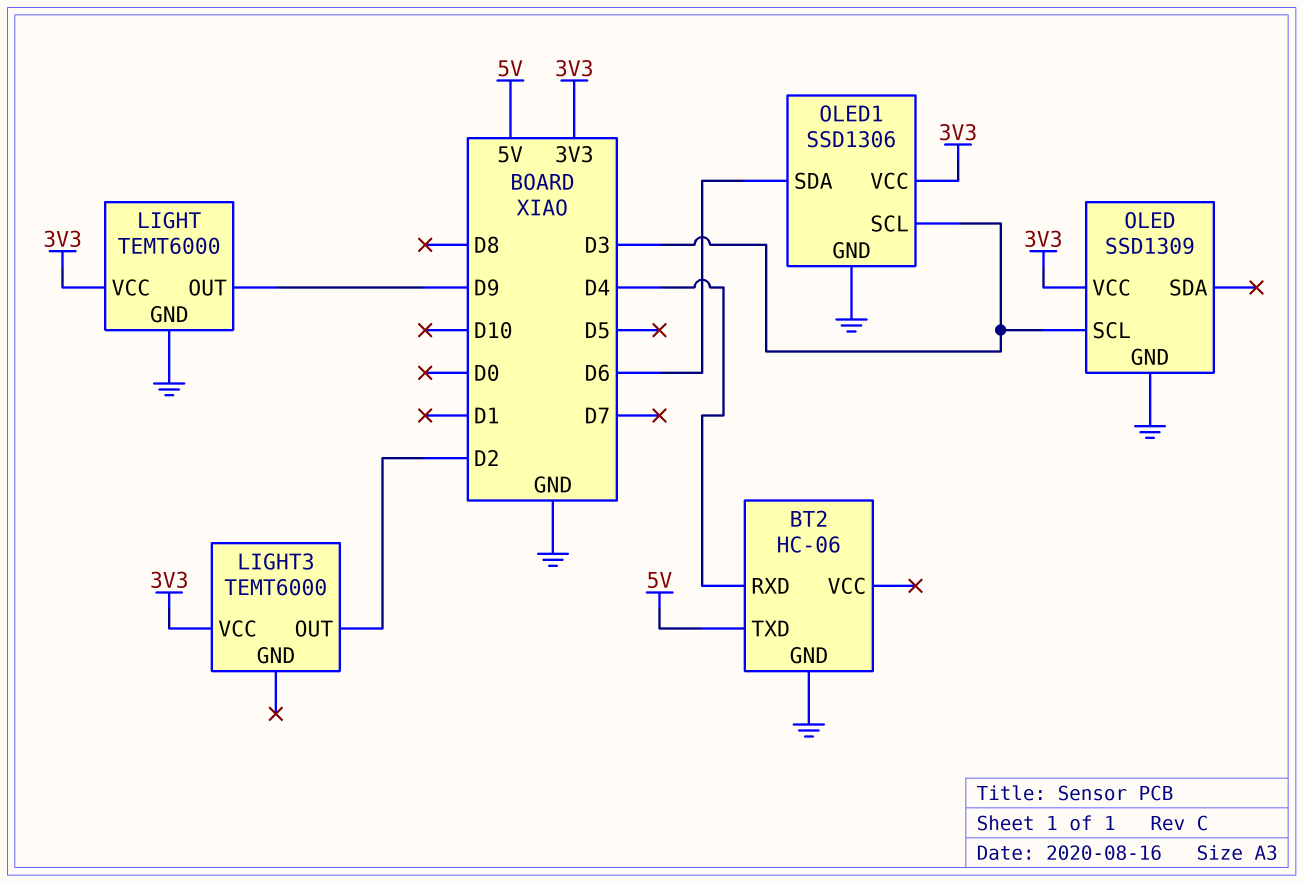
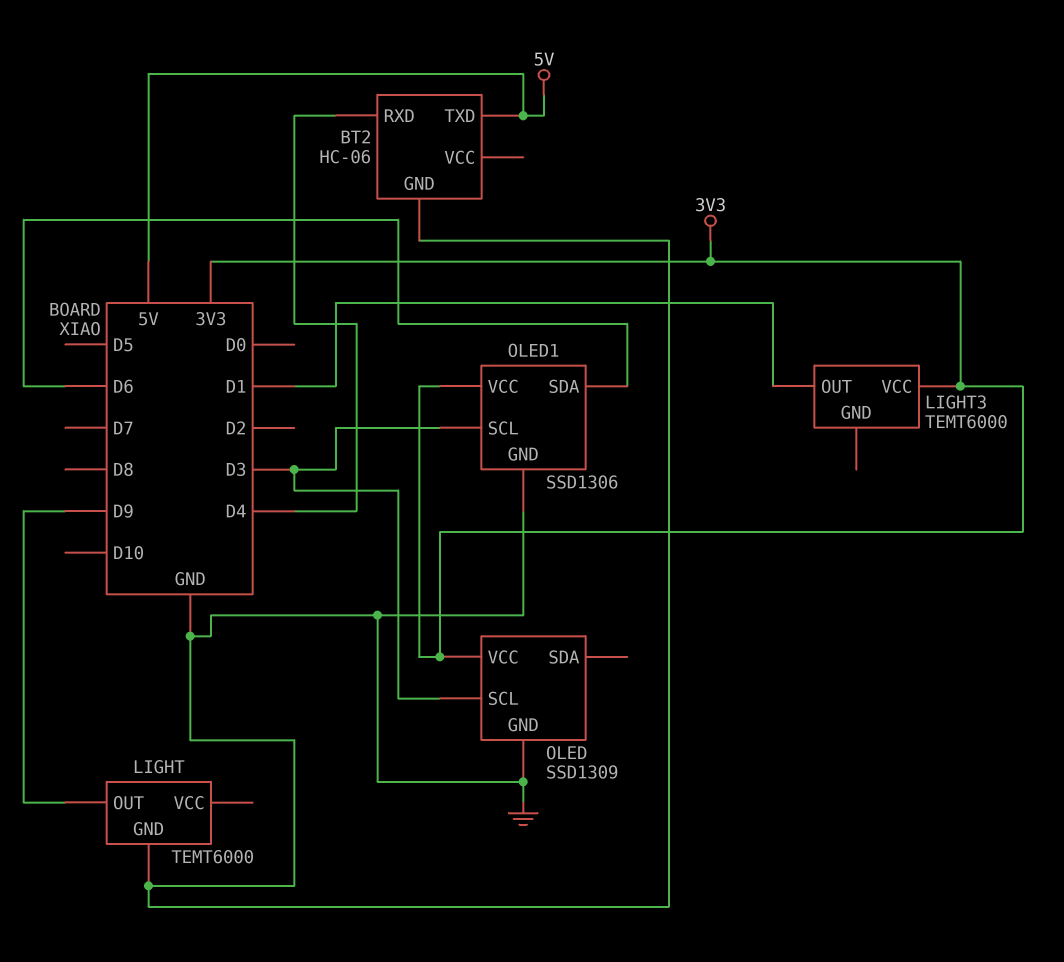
LIGHT pin VCC: 3V3 -> none
LIGHT3 pin OUT: D2 -> D1

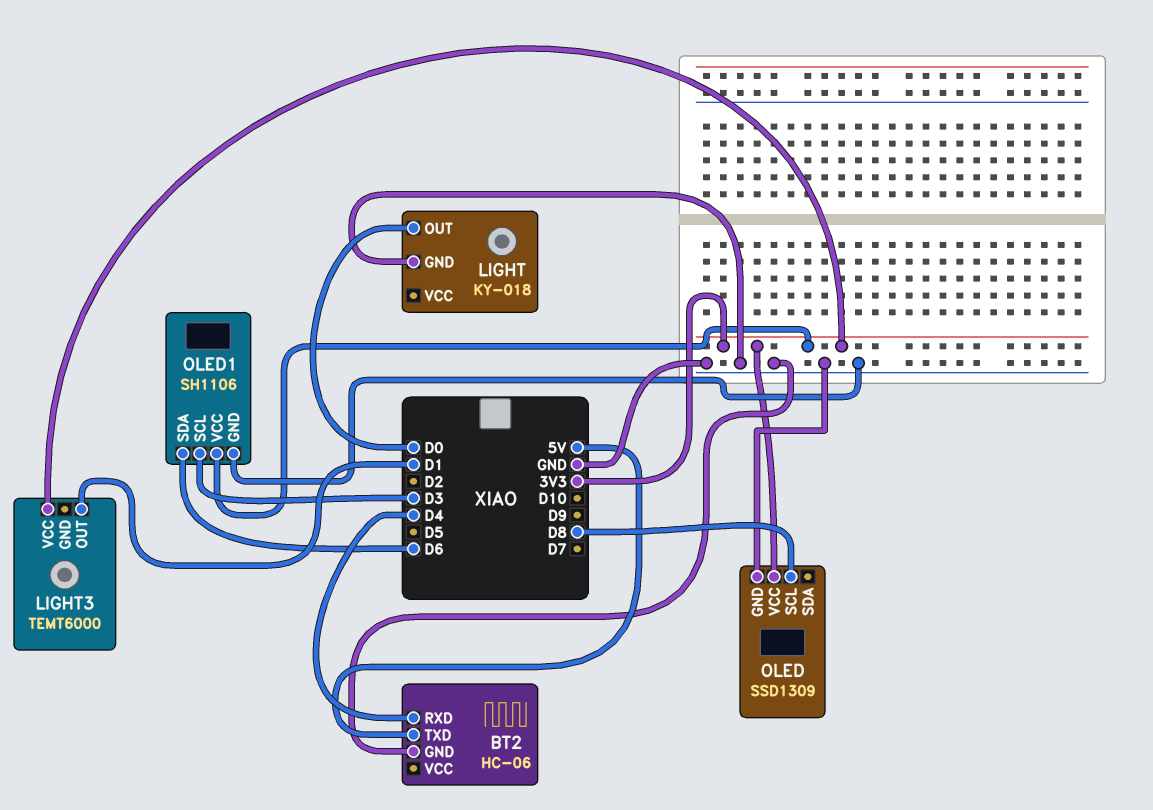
LIGHT: TEMT6000 -> KY-018
LIGHT pin OUT: D9 -> D0
OLED pin SCL: D3 -> D8
OLED1: SSD1306 -> SH1106

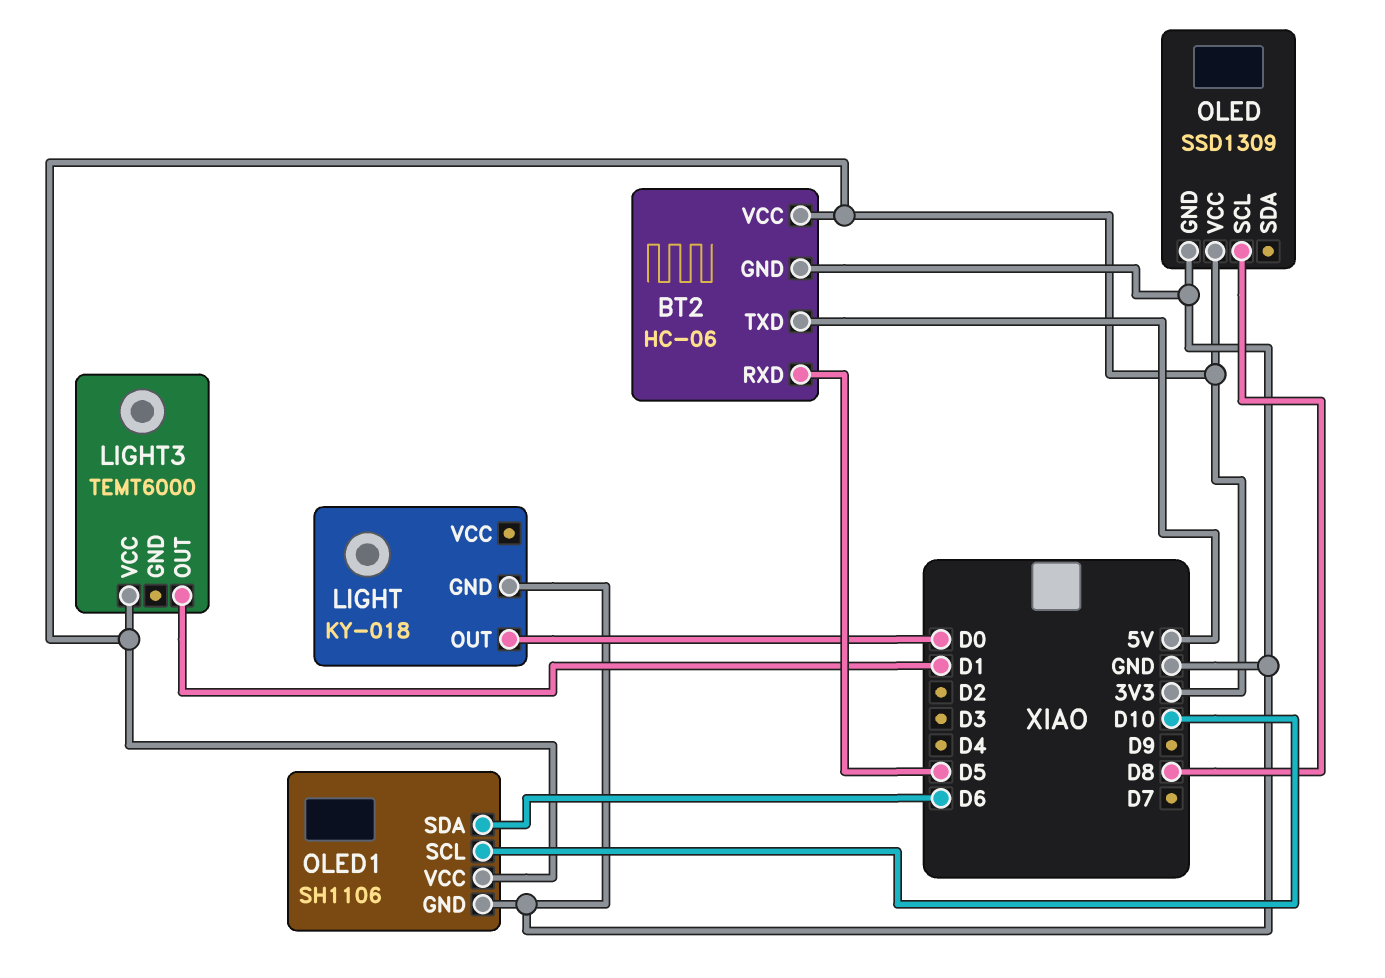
BT2 pin RXD: D4 -> D5
BT2 pin VCC: none -> 3V3
OLED1 pin SCL: D3 -> D10

